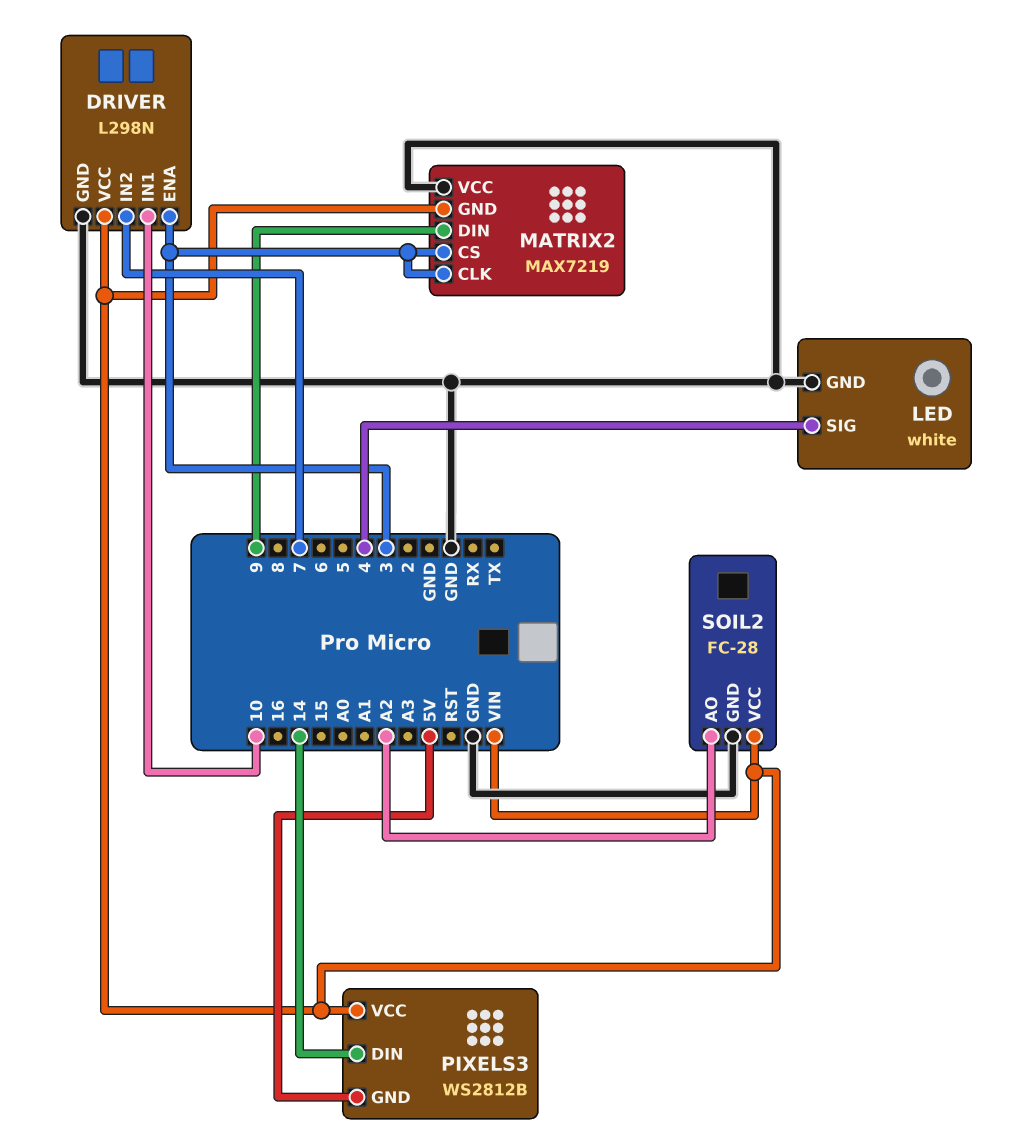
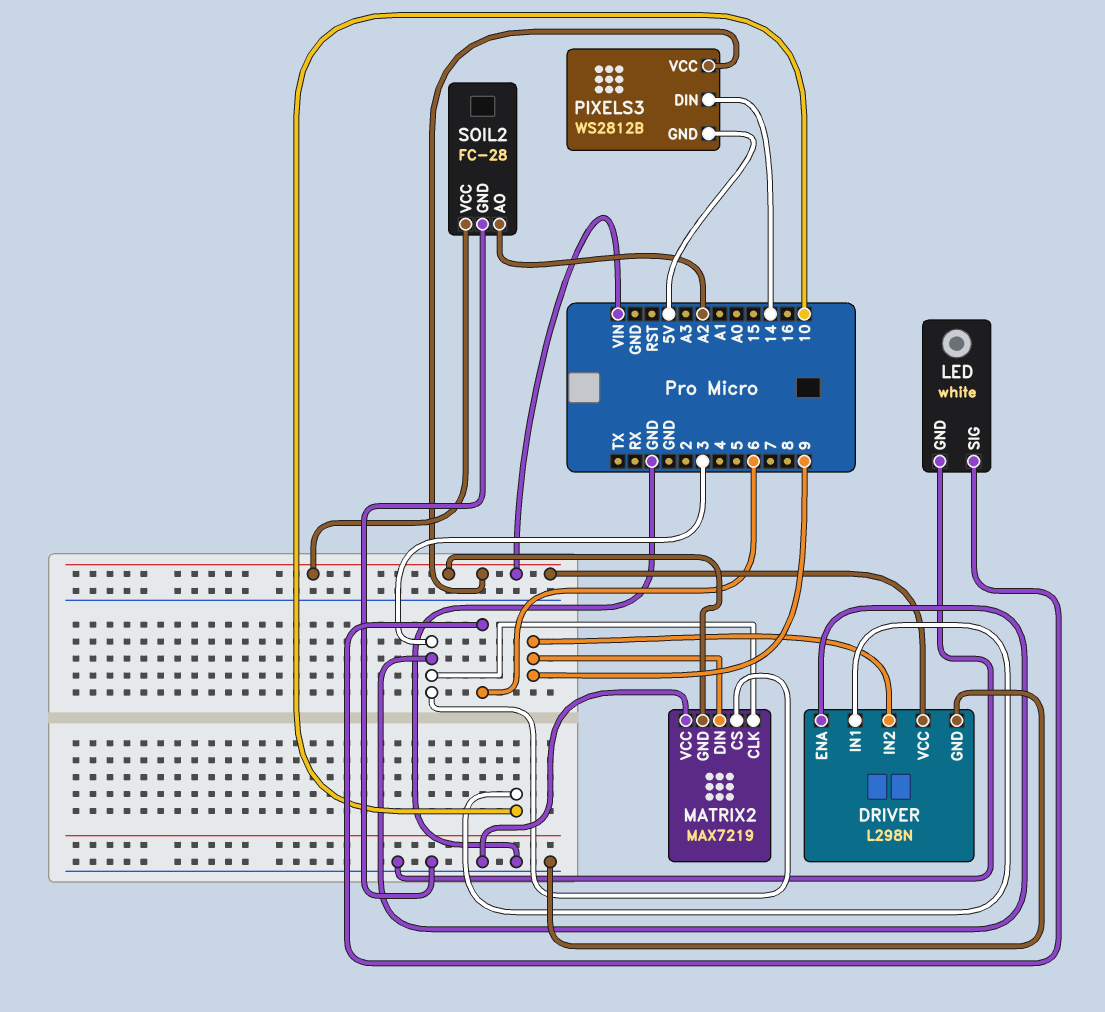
DRIVER pin IN2: 7 -> 9
LED pin SIG: 4 -> 6

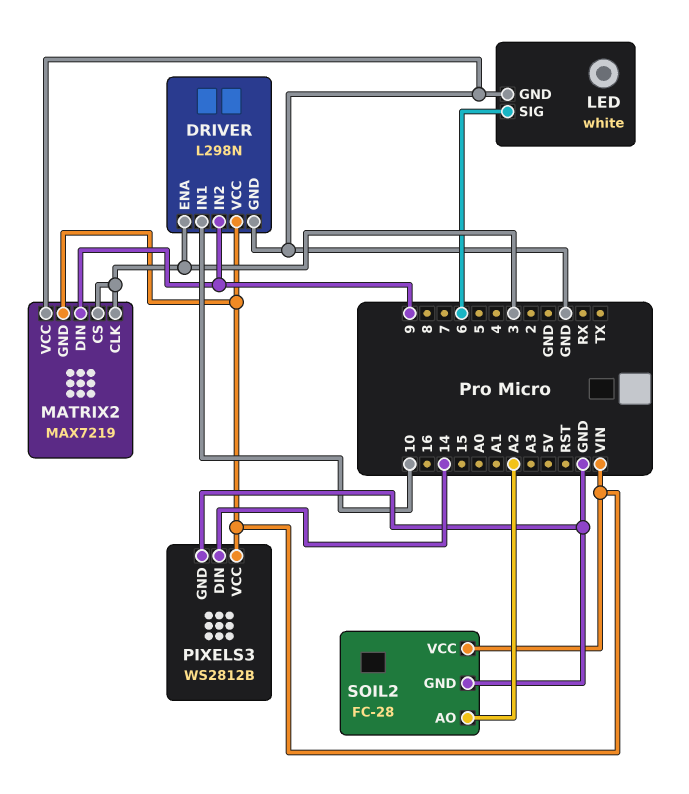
PIXELS3 pin GND: 5V -> GND

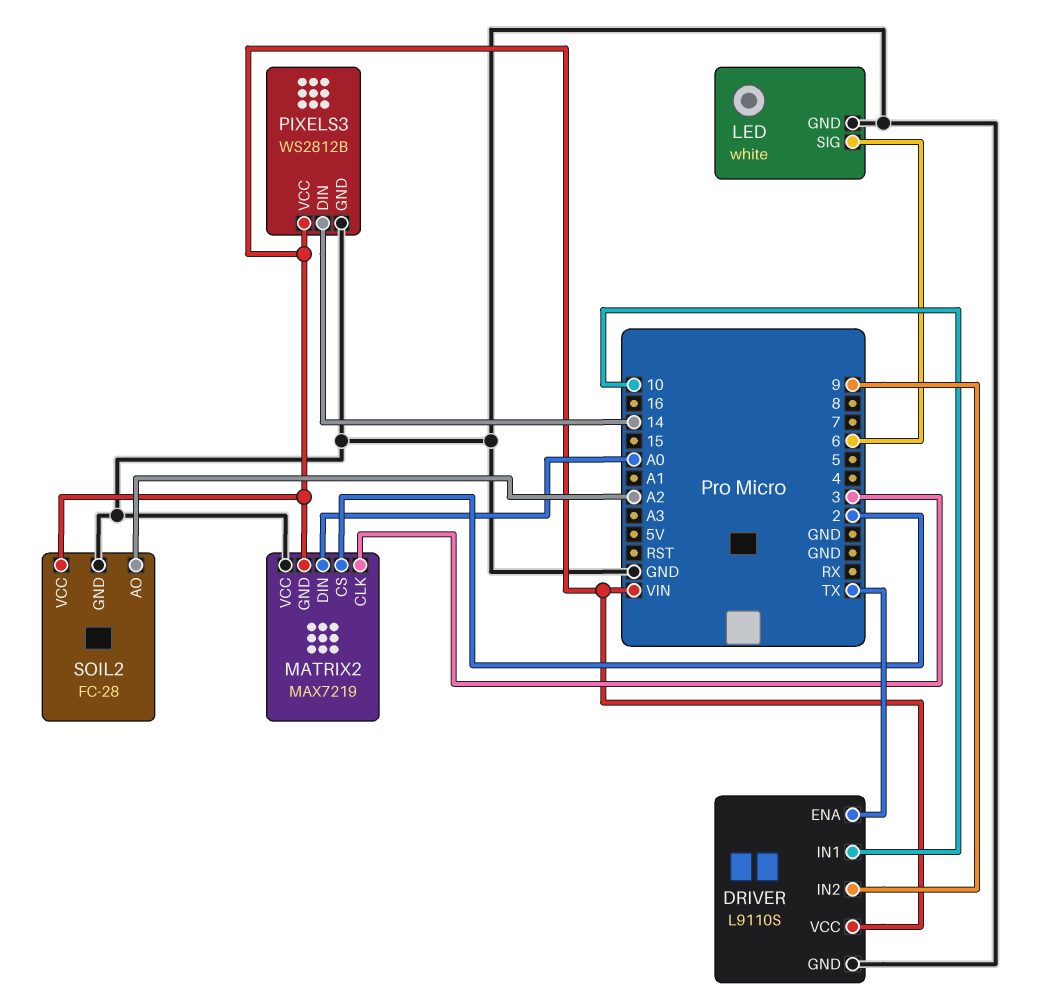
DRIVER: L298N -> L9110S
DRIVER pin ENA: 3 -> TX
MATRIX2 pin CS: 3 -> 2
MATRIX2 pin DIN: 9 -> A0

